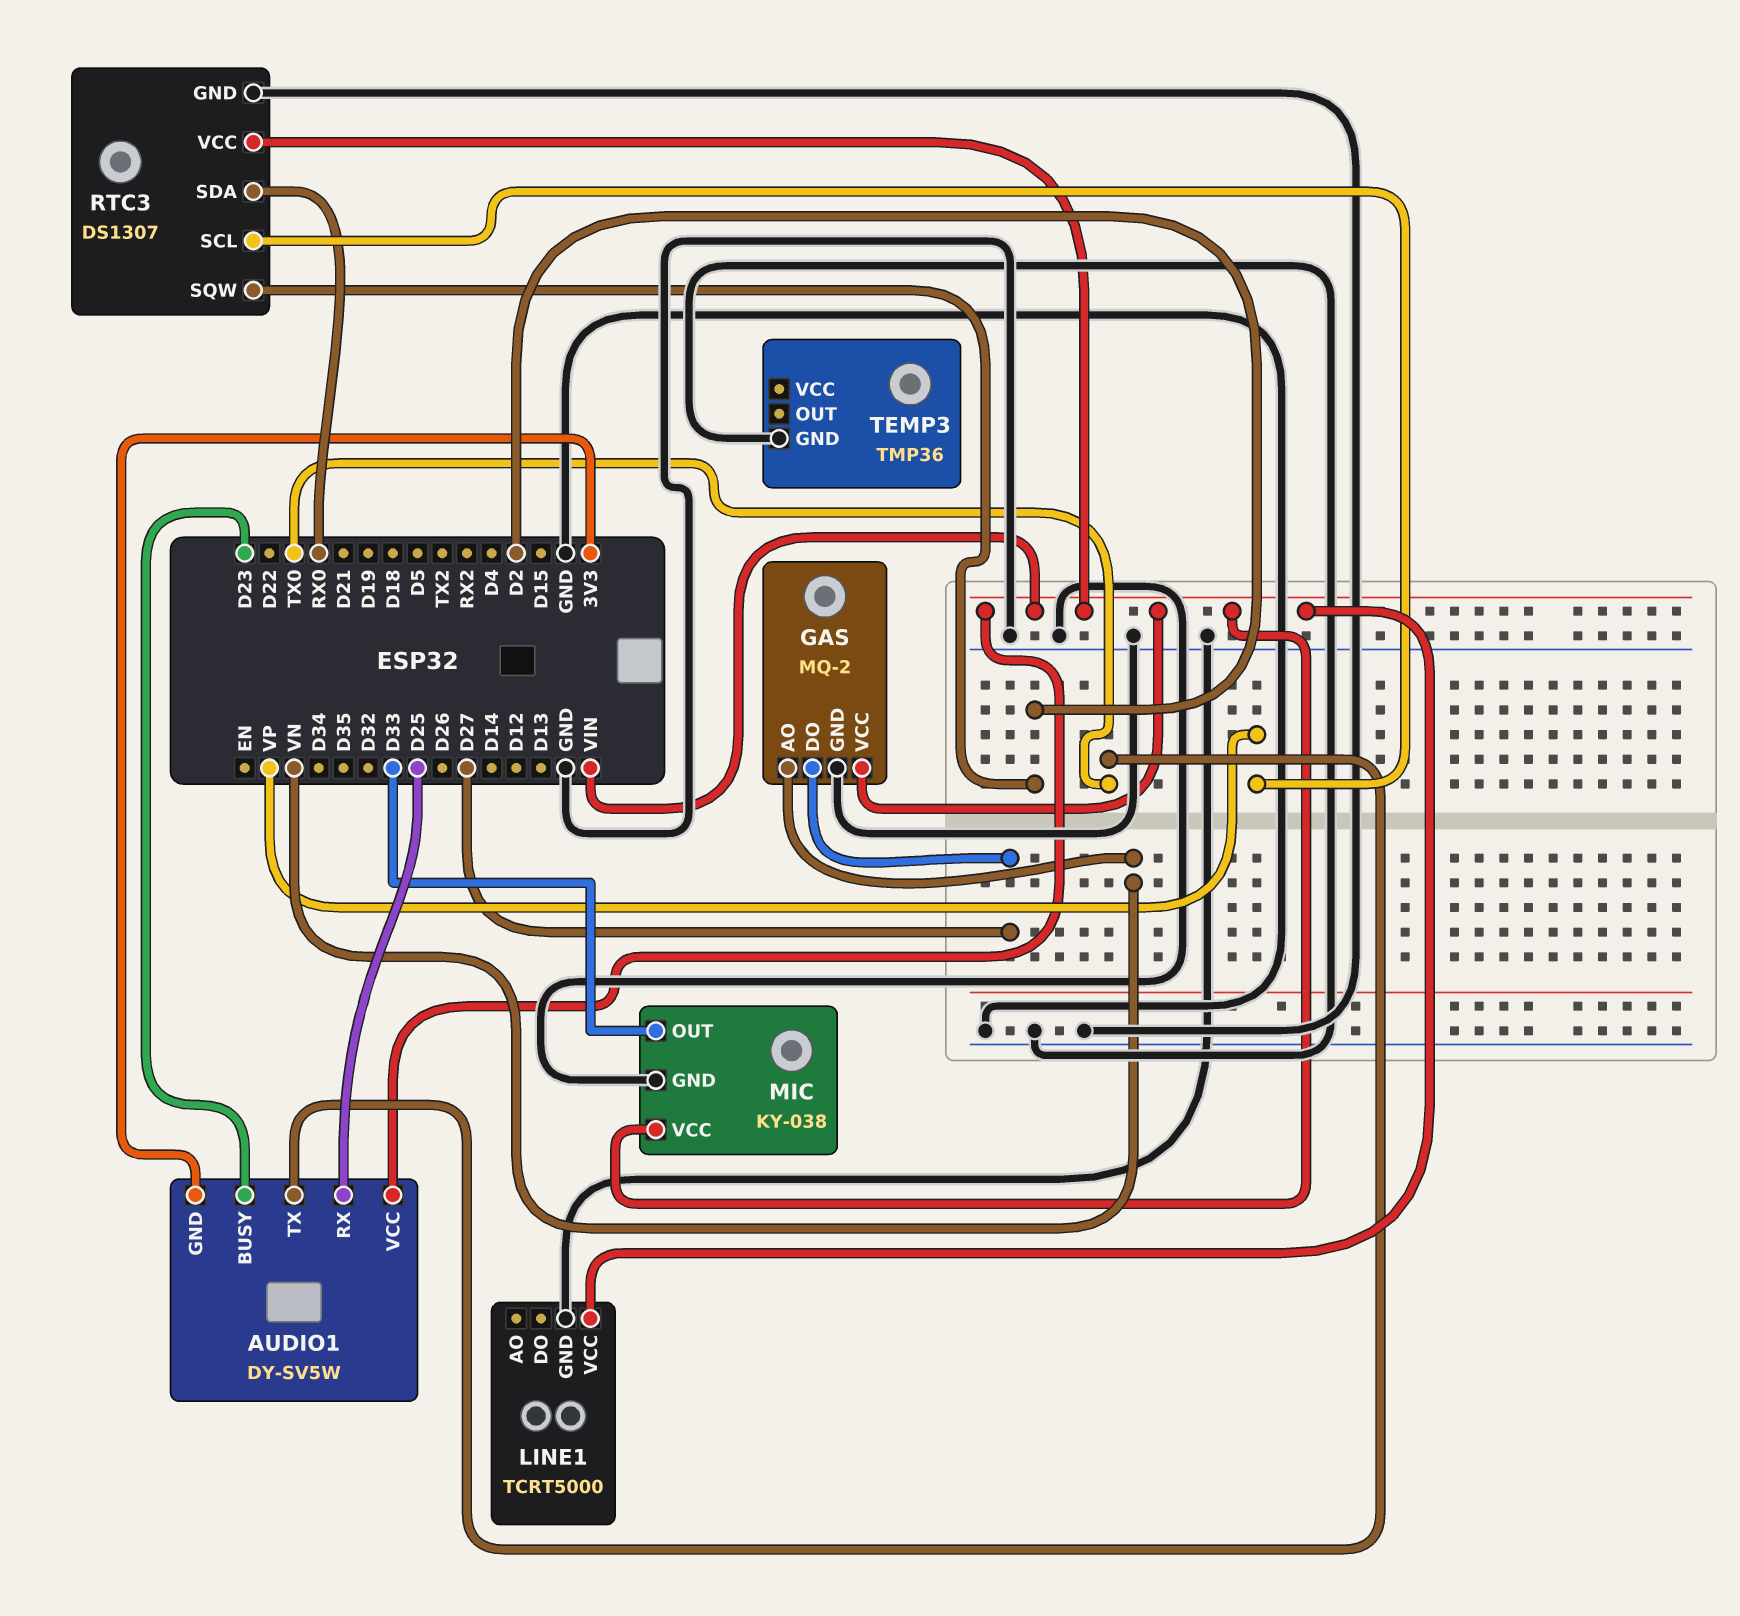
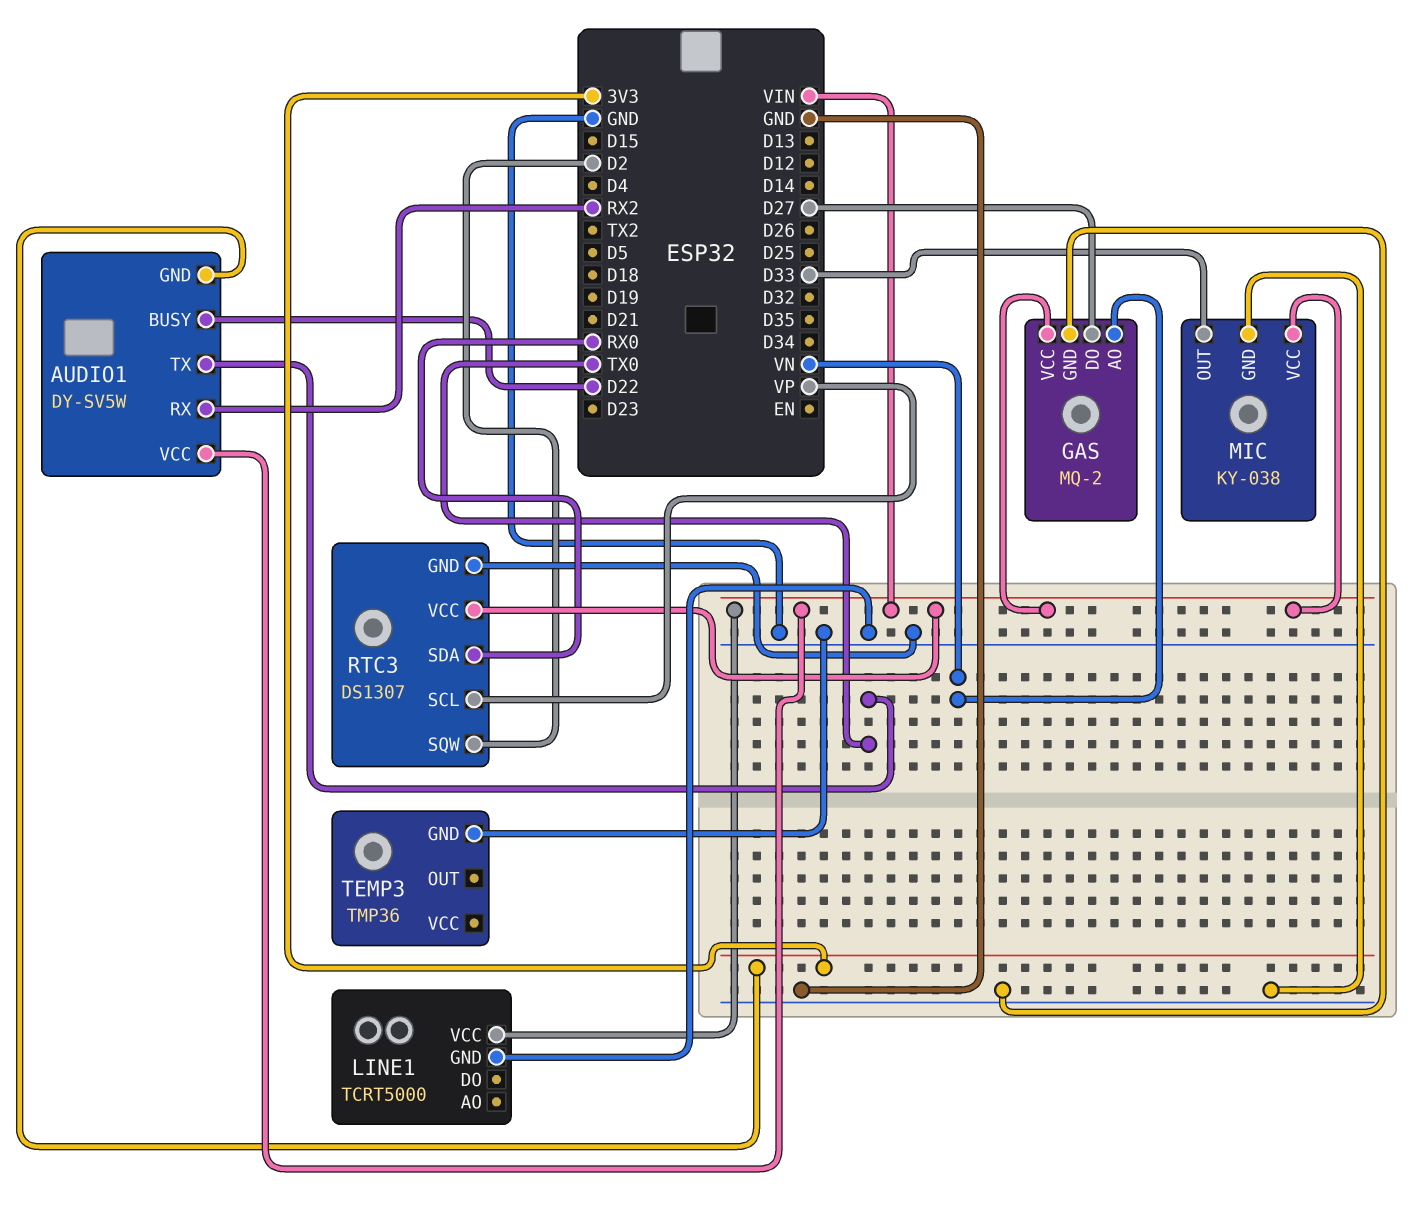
AUDIO1 pin BUSY: D23 -> D22
AUDIO1 pin RX: D25 -> RX2

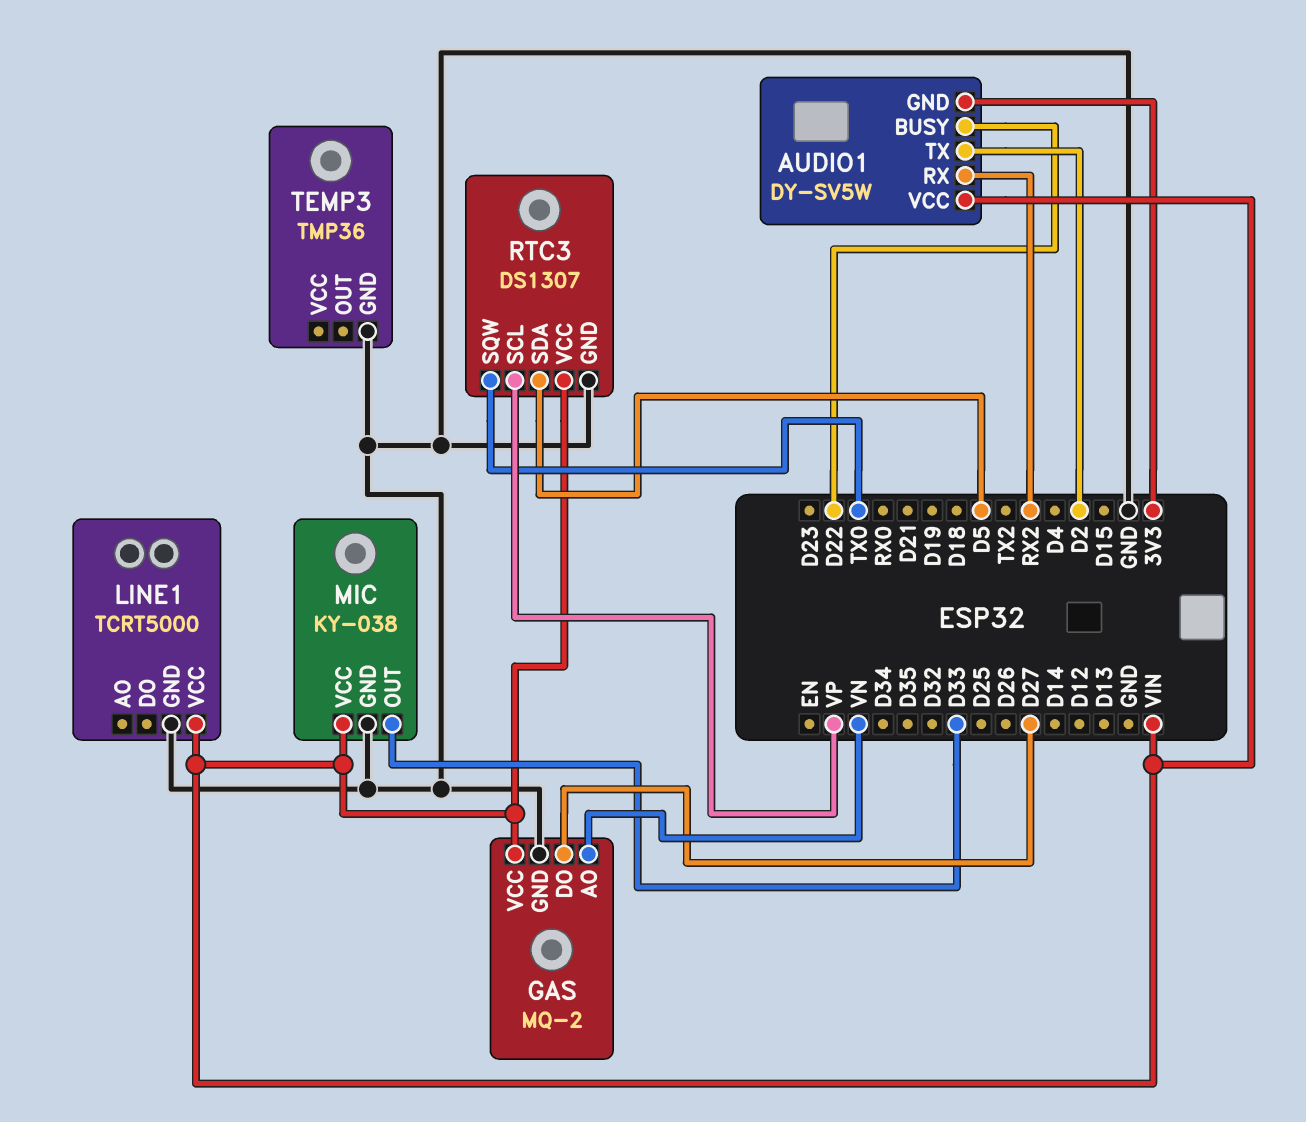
AUDIO1 pin TX: TX0 -> D2
RTC3 pin SDA: RX0 -> D5
RTC3 pin SQW: D2 -> TX0

